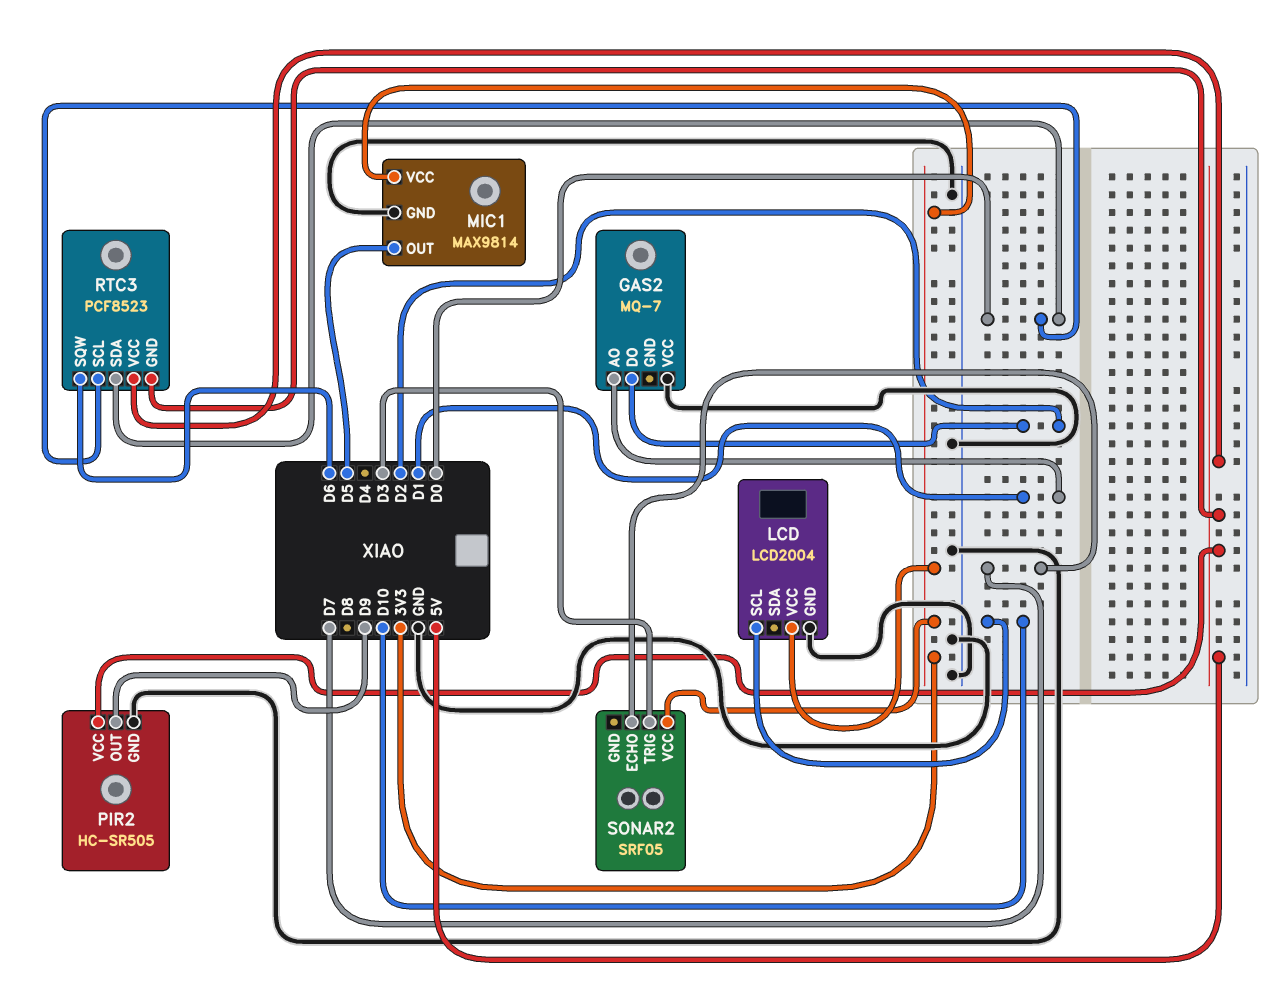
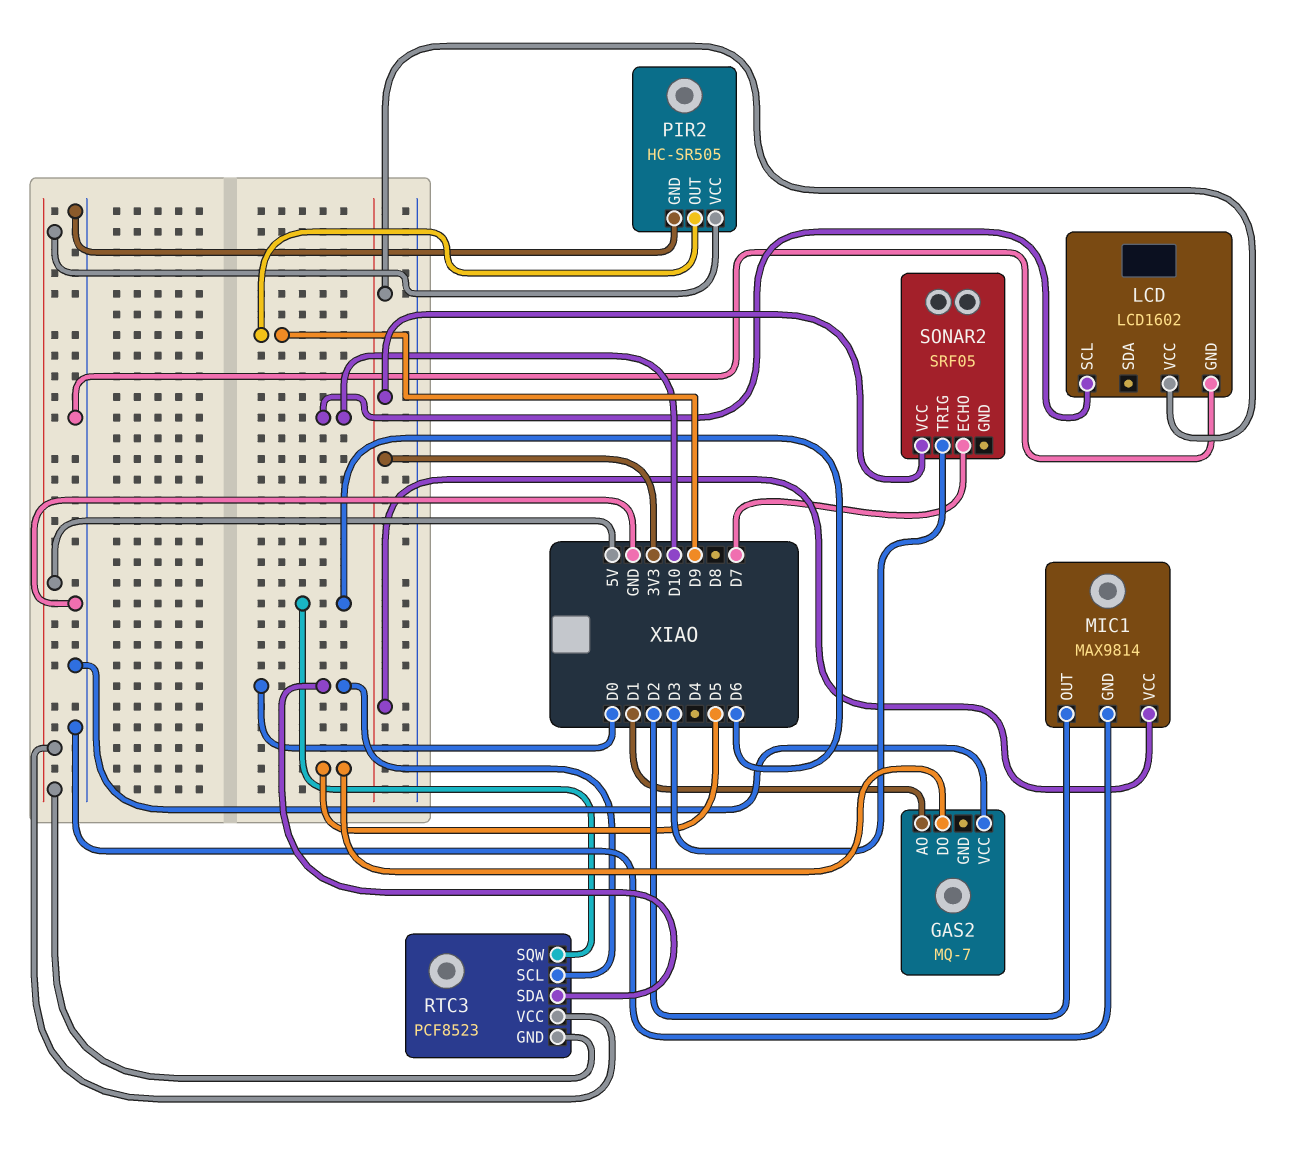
GAS2 pin DO: D2 -> D5
LCD: LCD2004 -> LCD1602
MIC1 pin OUT: D5 -> D2

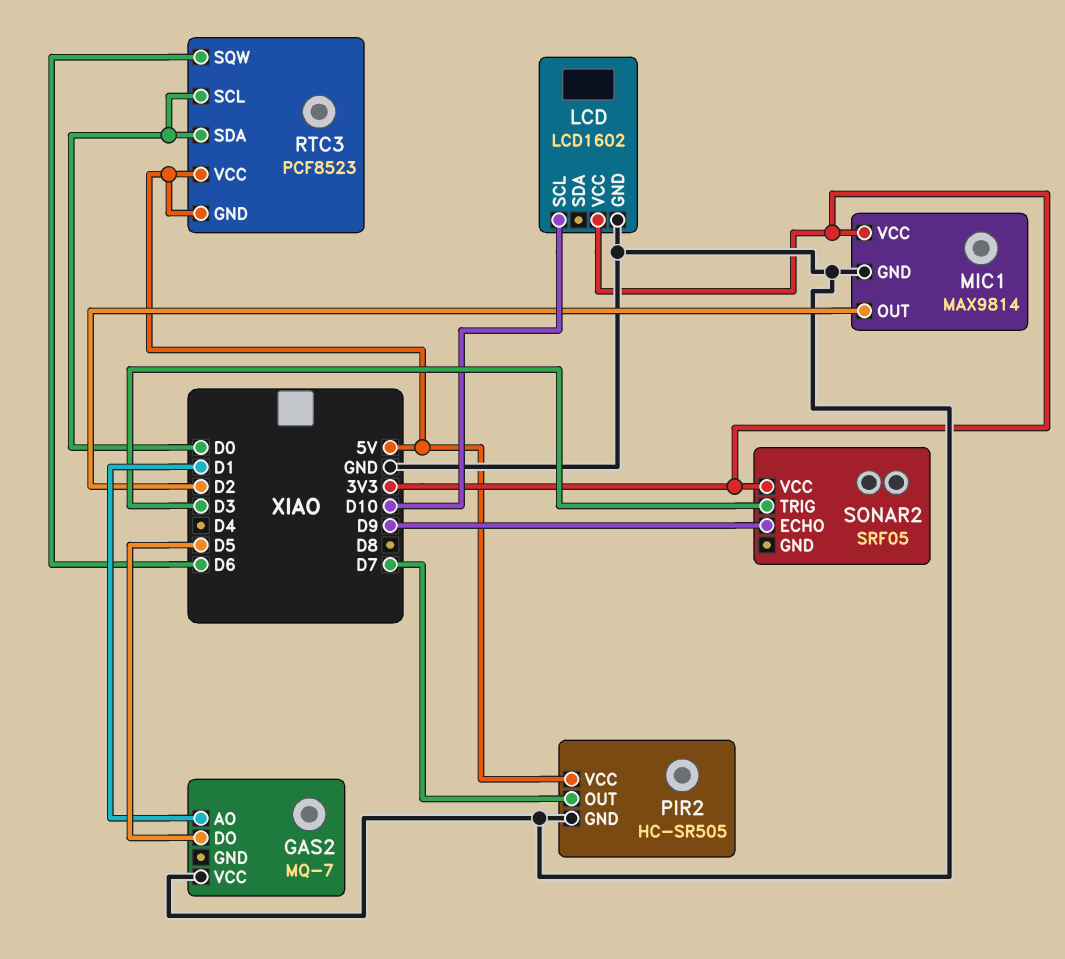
PIR2 pin OUT: D9 -> D7
SONAR2 pin ECHO: D7 -> D9

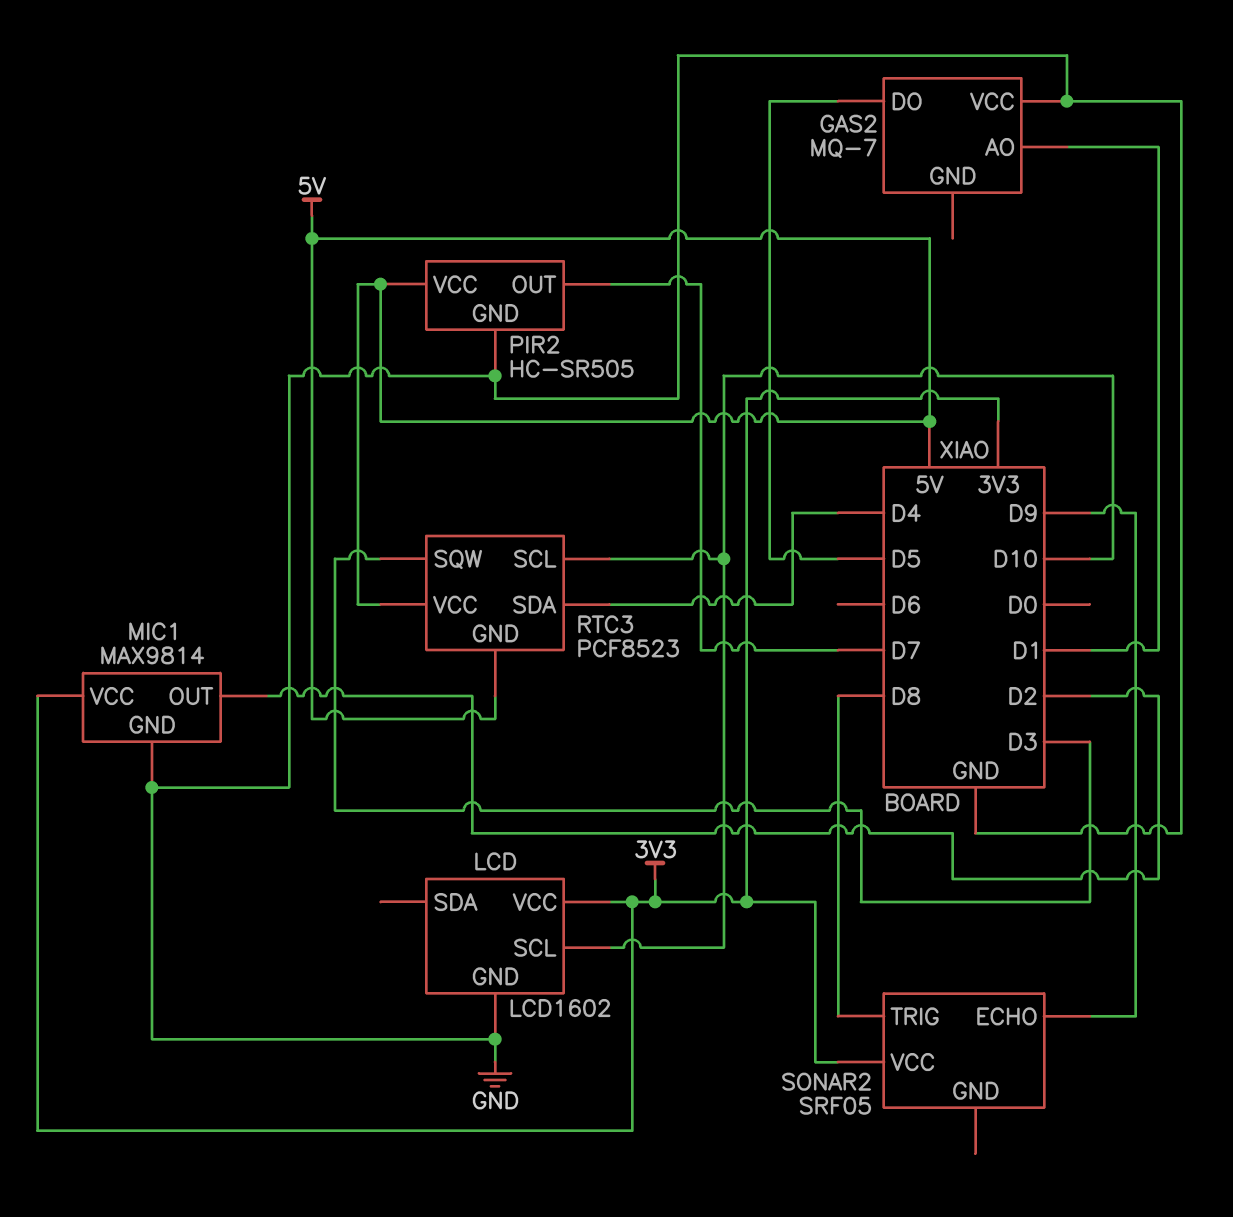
RTC3 pin SCL: D0 -> D10
RTC3 pin SDA: D0 -> D4
RTC3 pin SQW: D6 -> D3
SONAR2 pin TRIG: D3 -> D8

